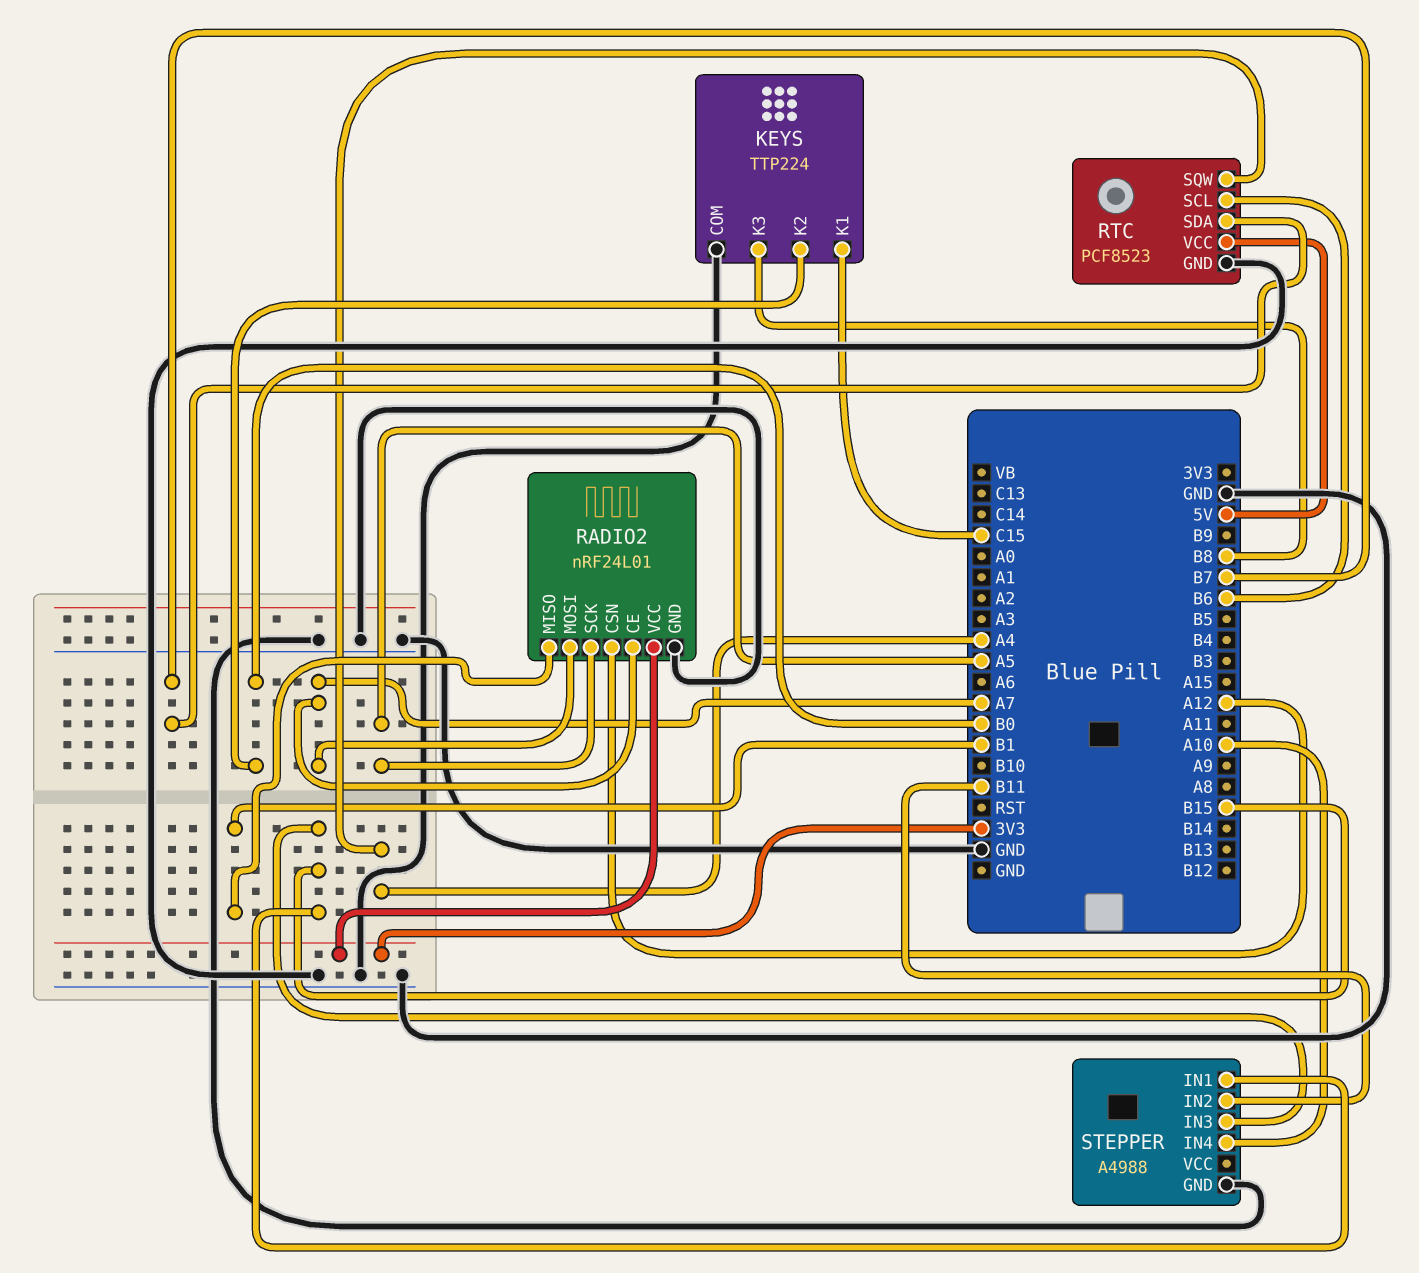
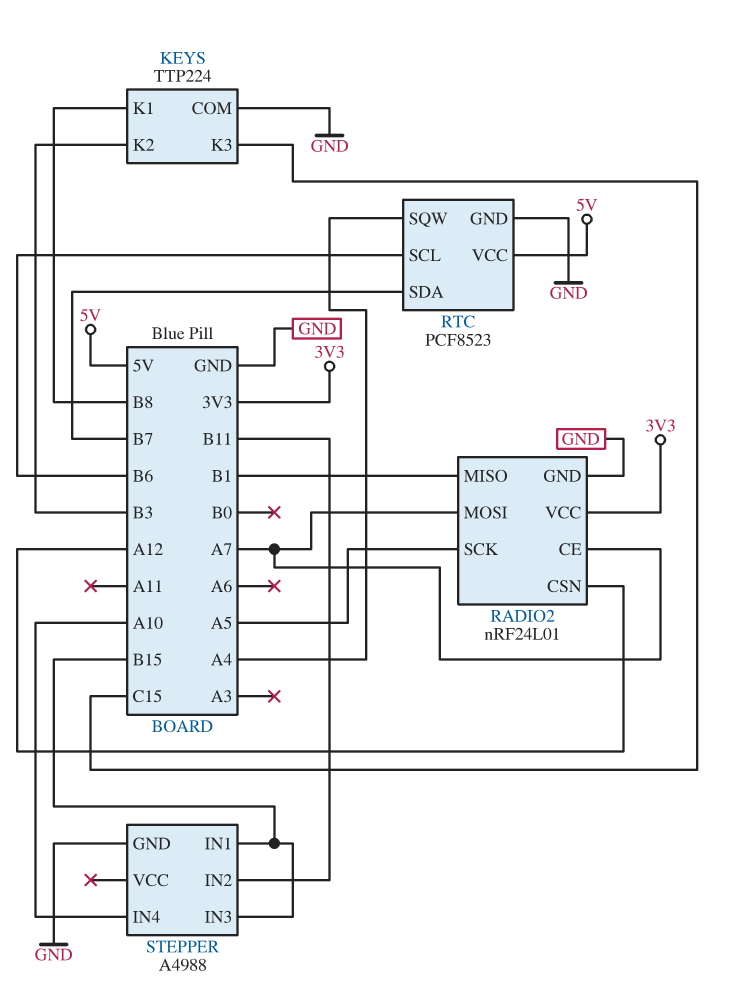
KEYS pin K1: C15 -> B8
KEYS pin K2: B0 -> B3
KEYS pin K3: B8 -> C15

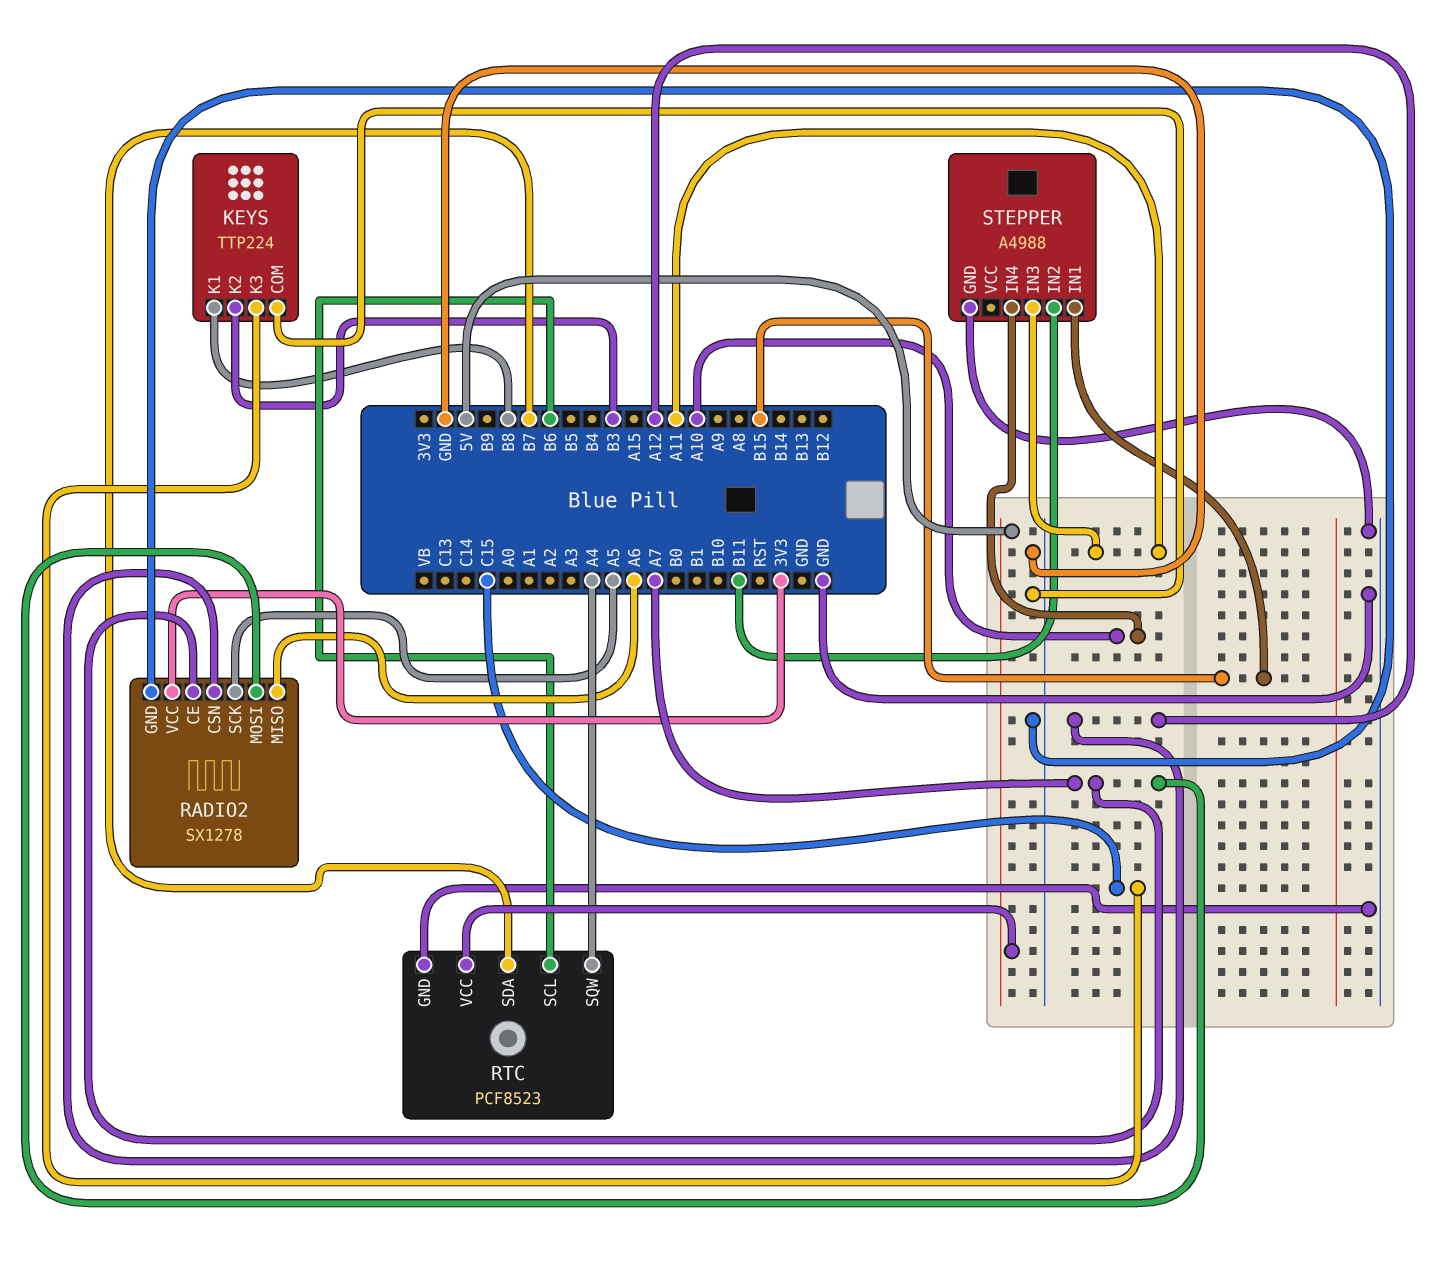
RADIO2: nRF24L01 -> SX1278
RADIO2 pin MISO: B1 -> A6
STEPPER pin IN3: B15 -> A11

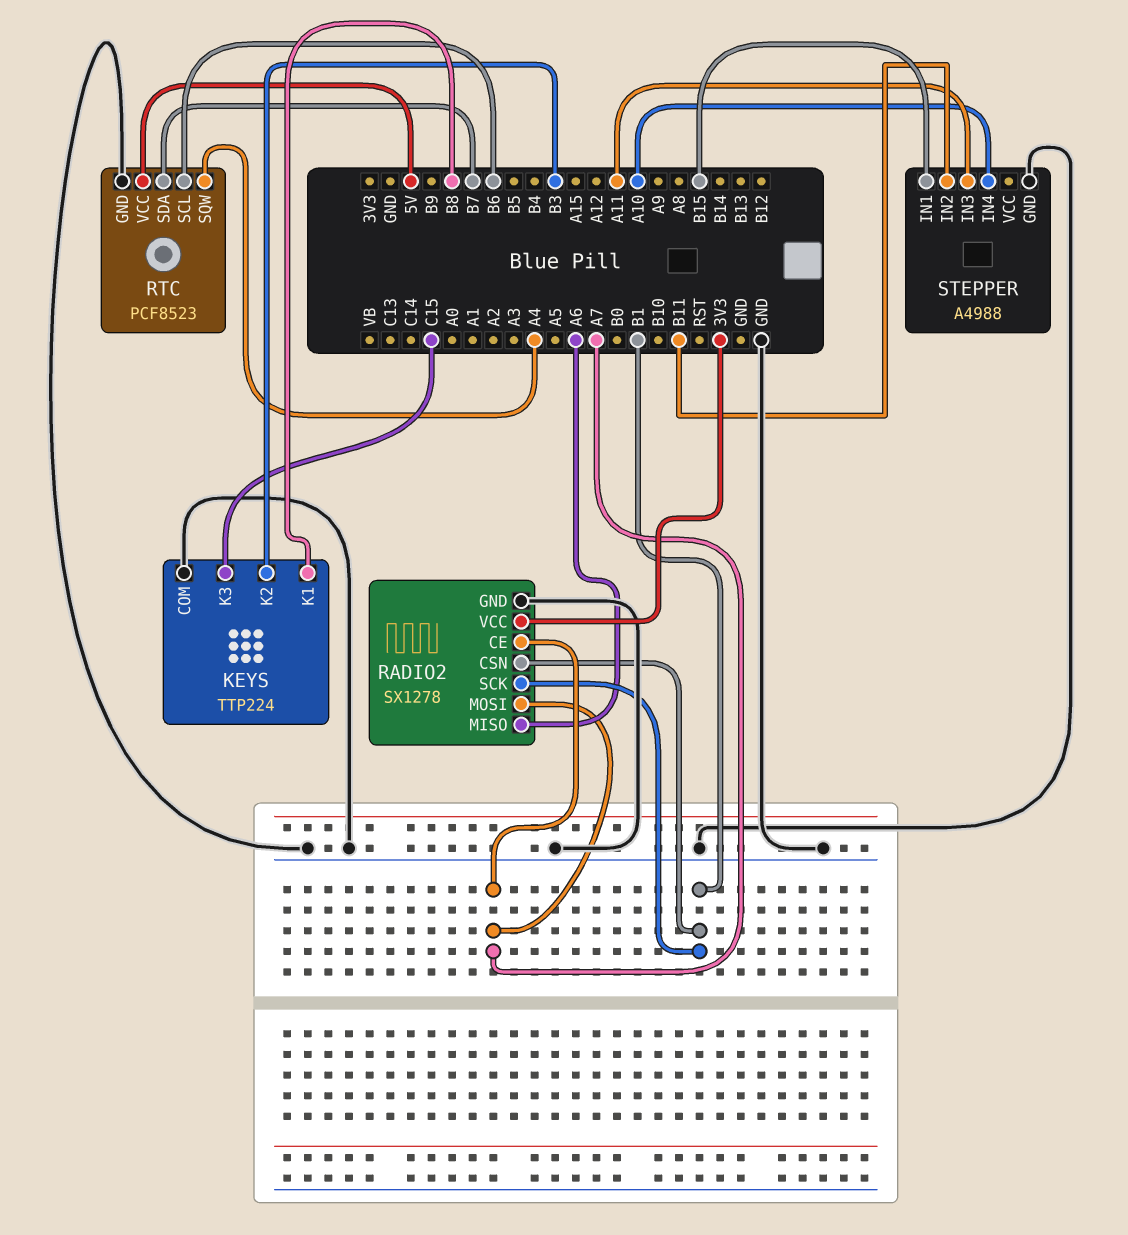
RADIO2 pin CSN: A12 -> B1
RADIO2 pin SCK: A5 -> B1

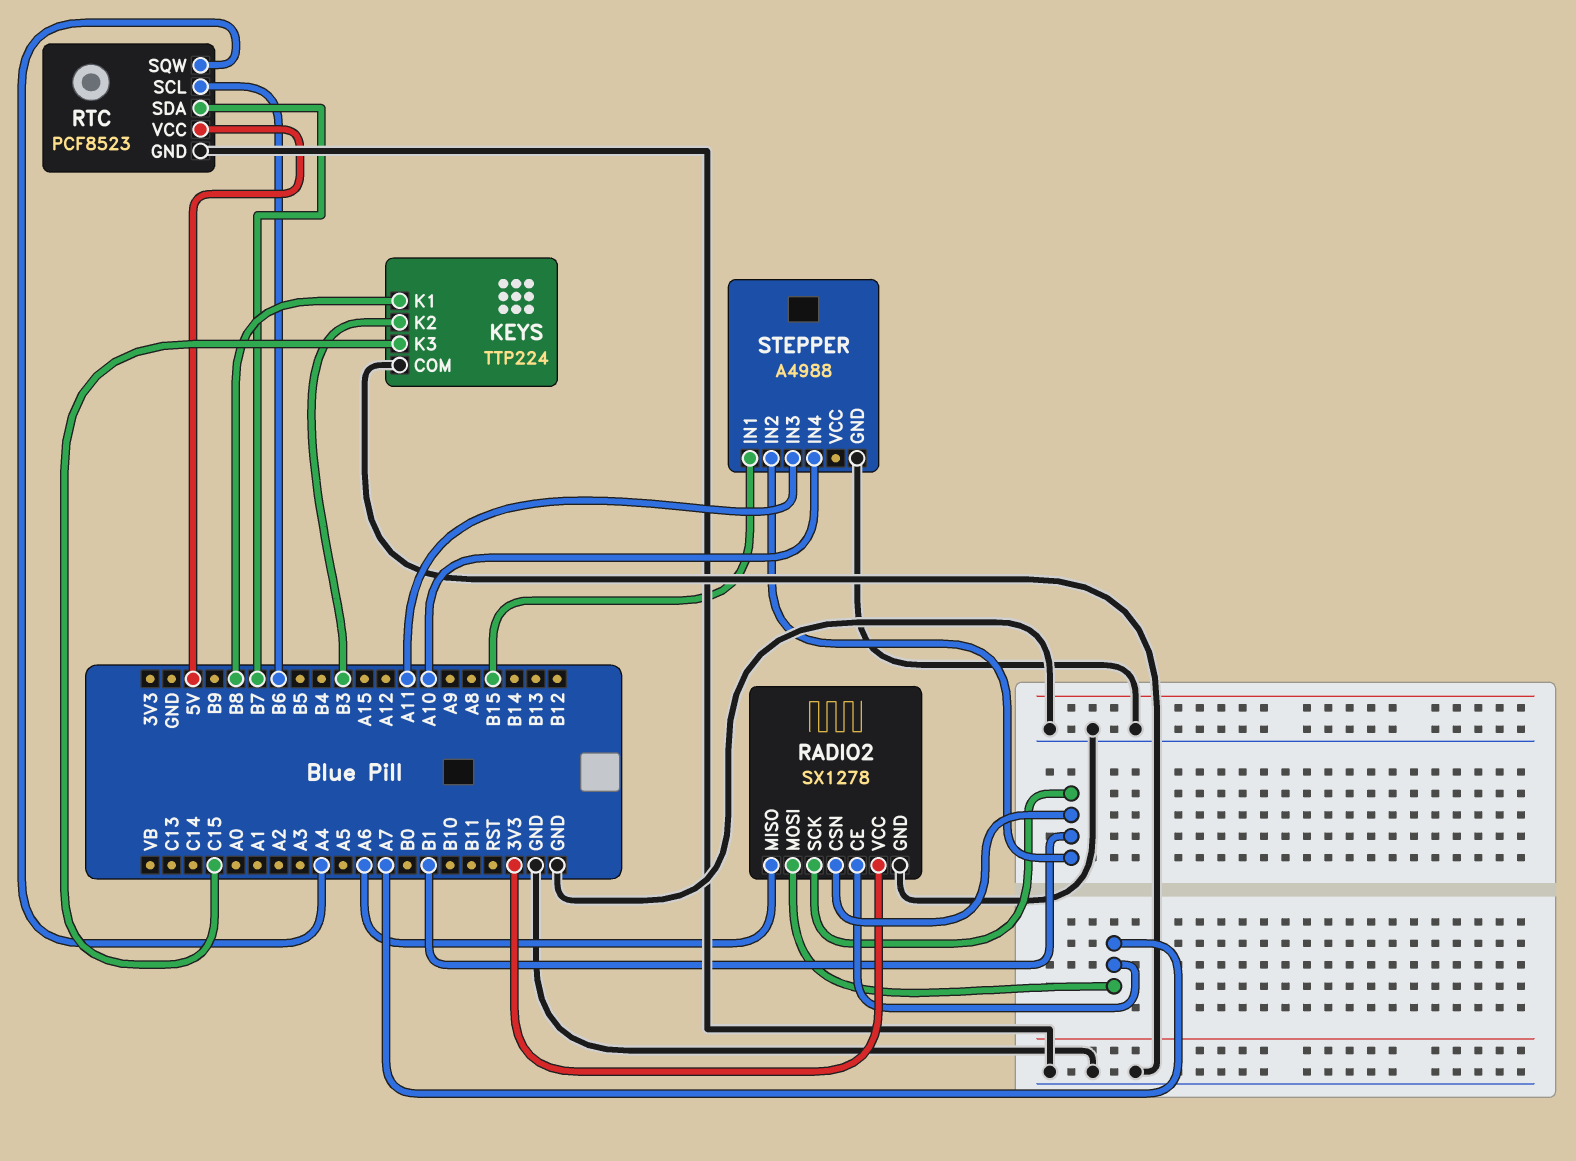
STEPPER pin IN2: B11 -> B1

